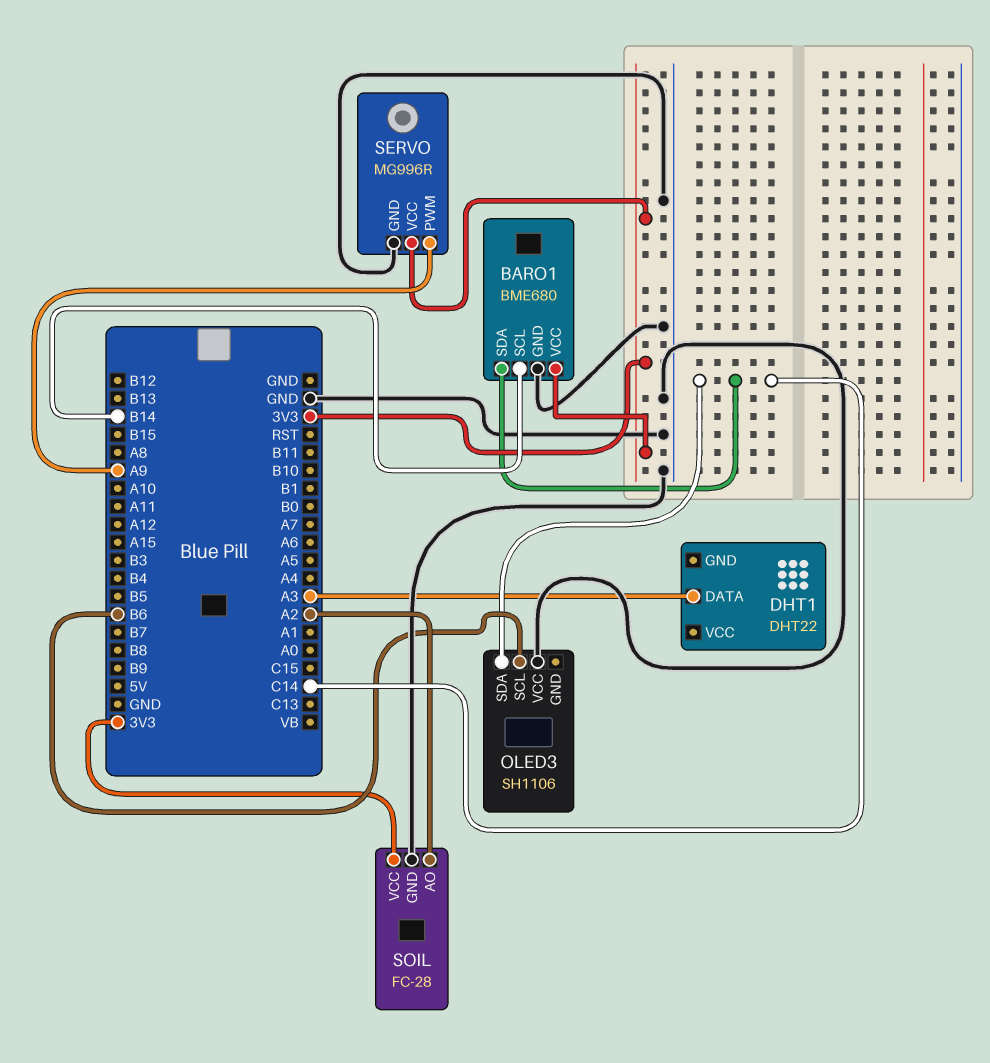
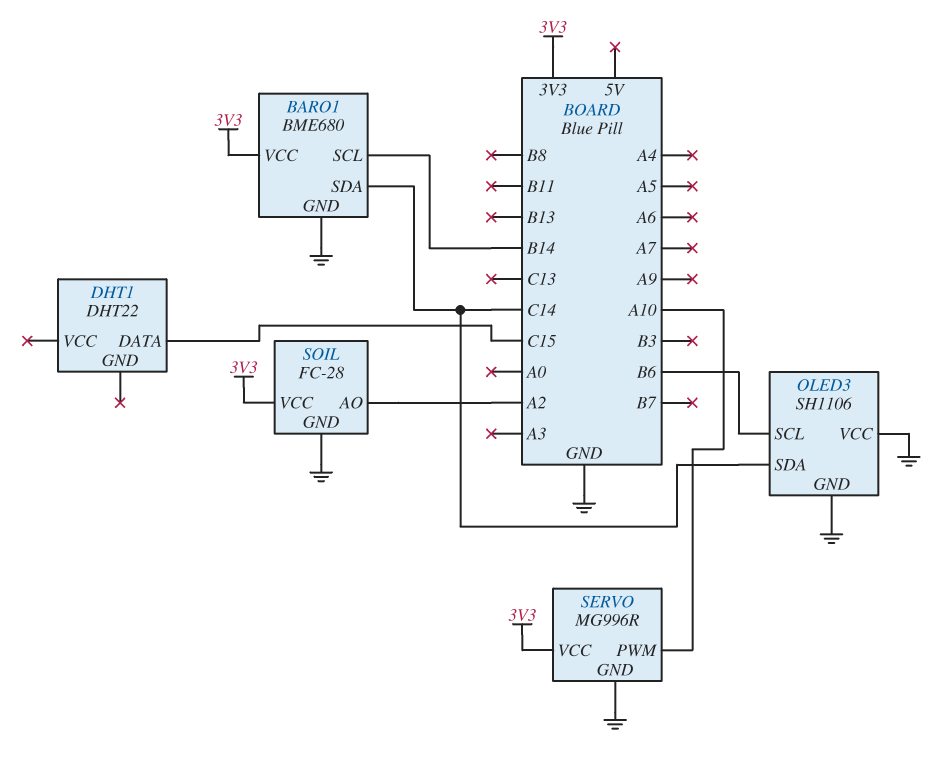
DHT1 pin DATA: A3 -> C15
OLED3 pin GND: none -> GND
SERVO pin PWM: A9 -> A10

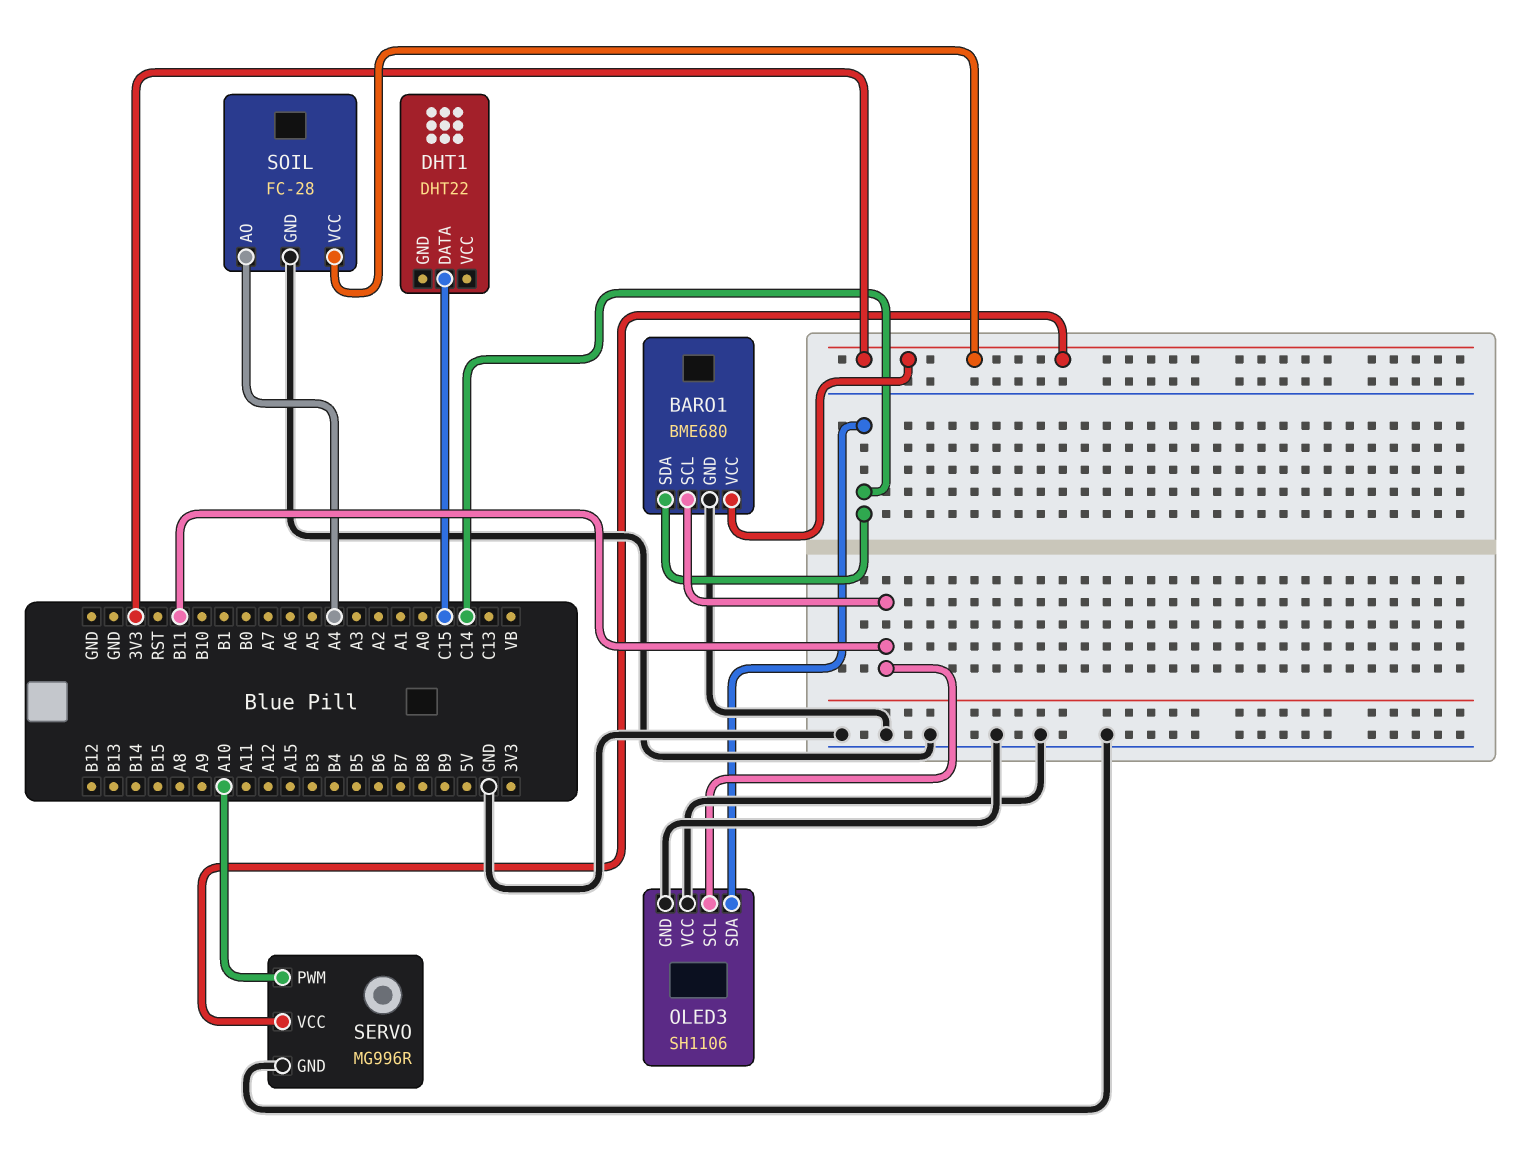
BARO1 pin SCL: B14 -> B11
OLED3 pin SCL: B6 -> B11
SOIL pin AO: A2 -> A4

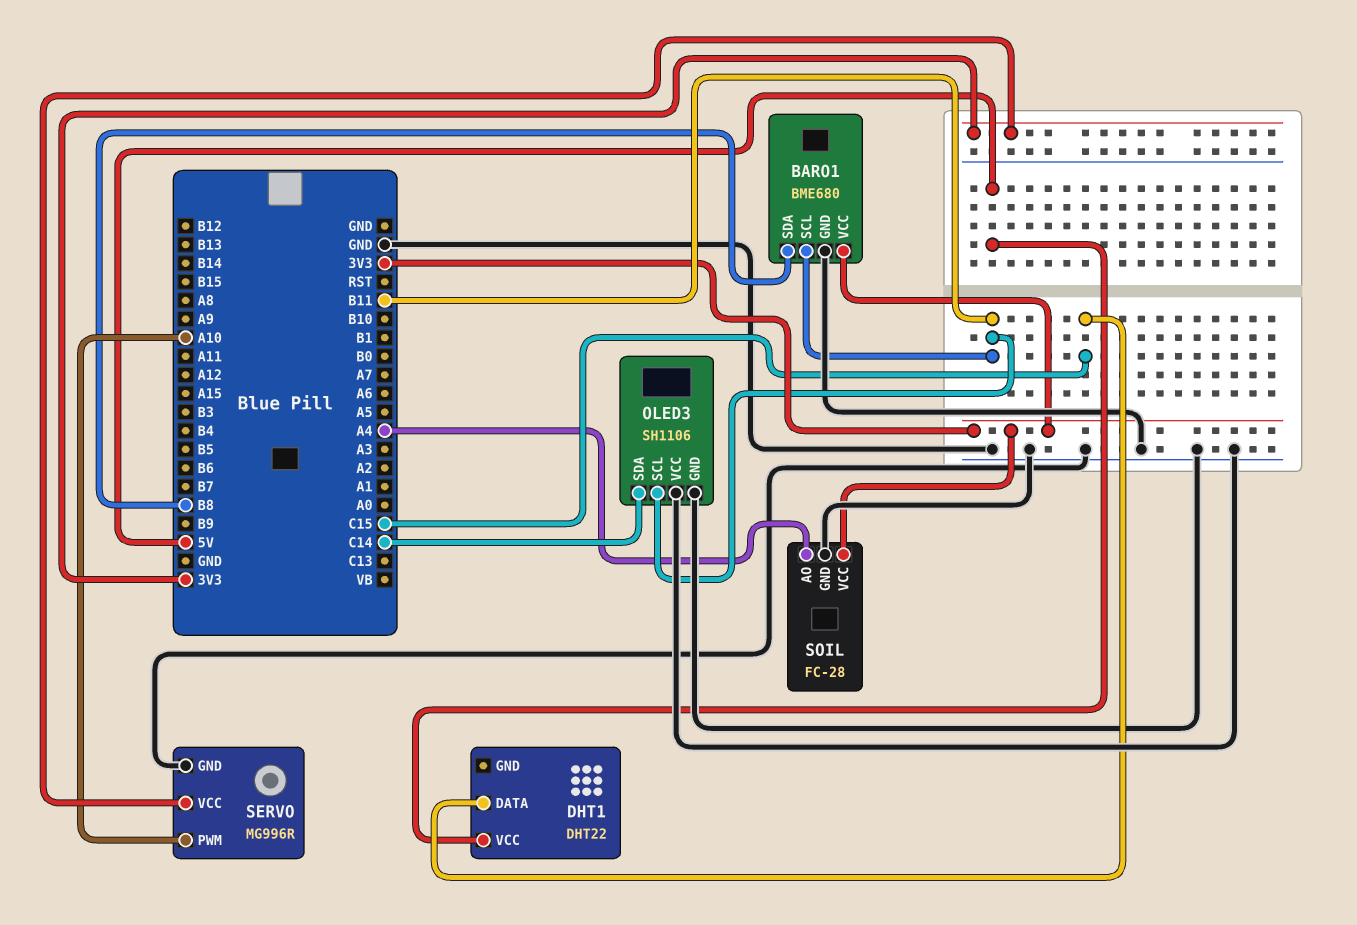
BARO1 pin SDA: C14 -> B8
DHT1 pin VCC: none -> 5V

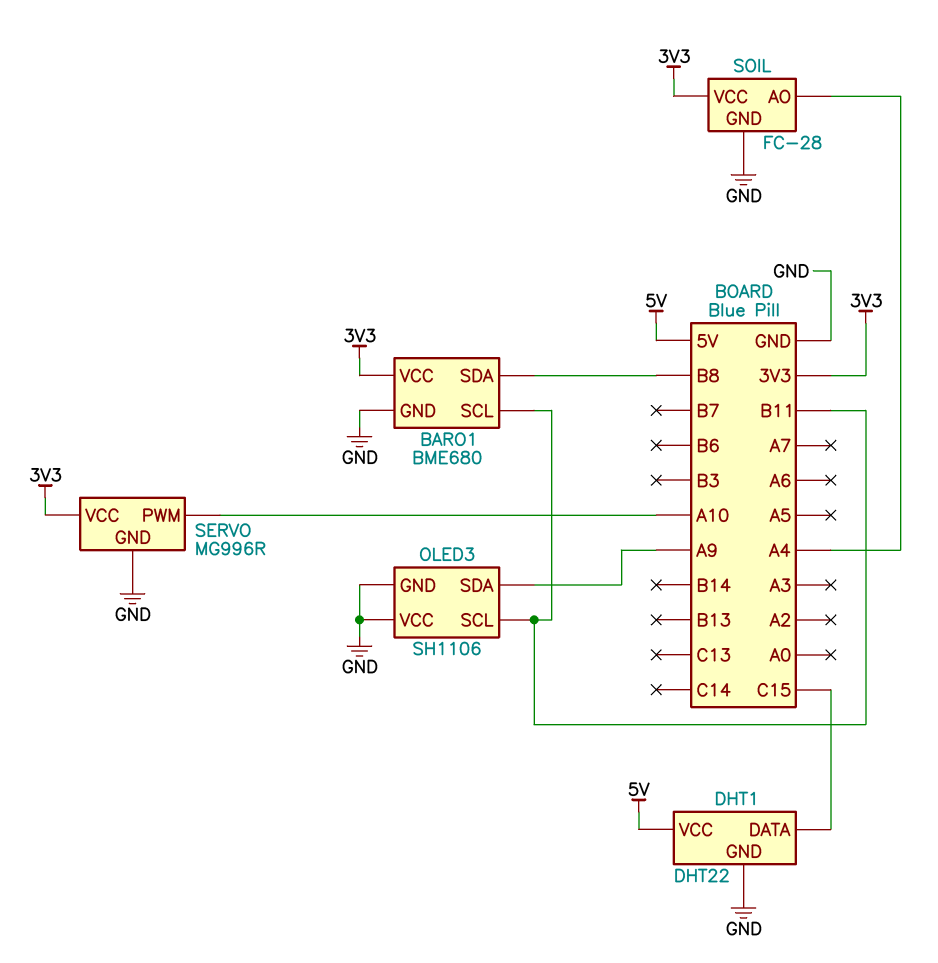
DHT1 pin GND: none -> GND
OLED3 pin SDA: C14 -> A9

